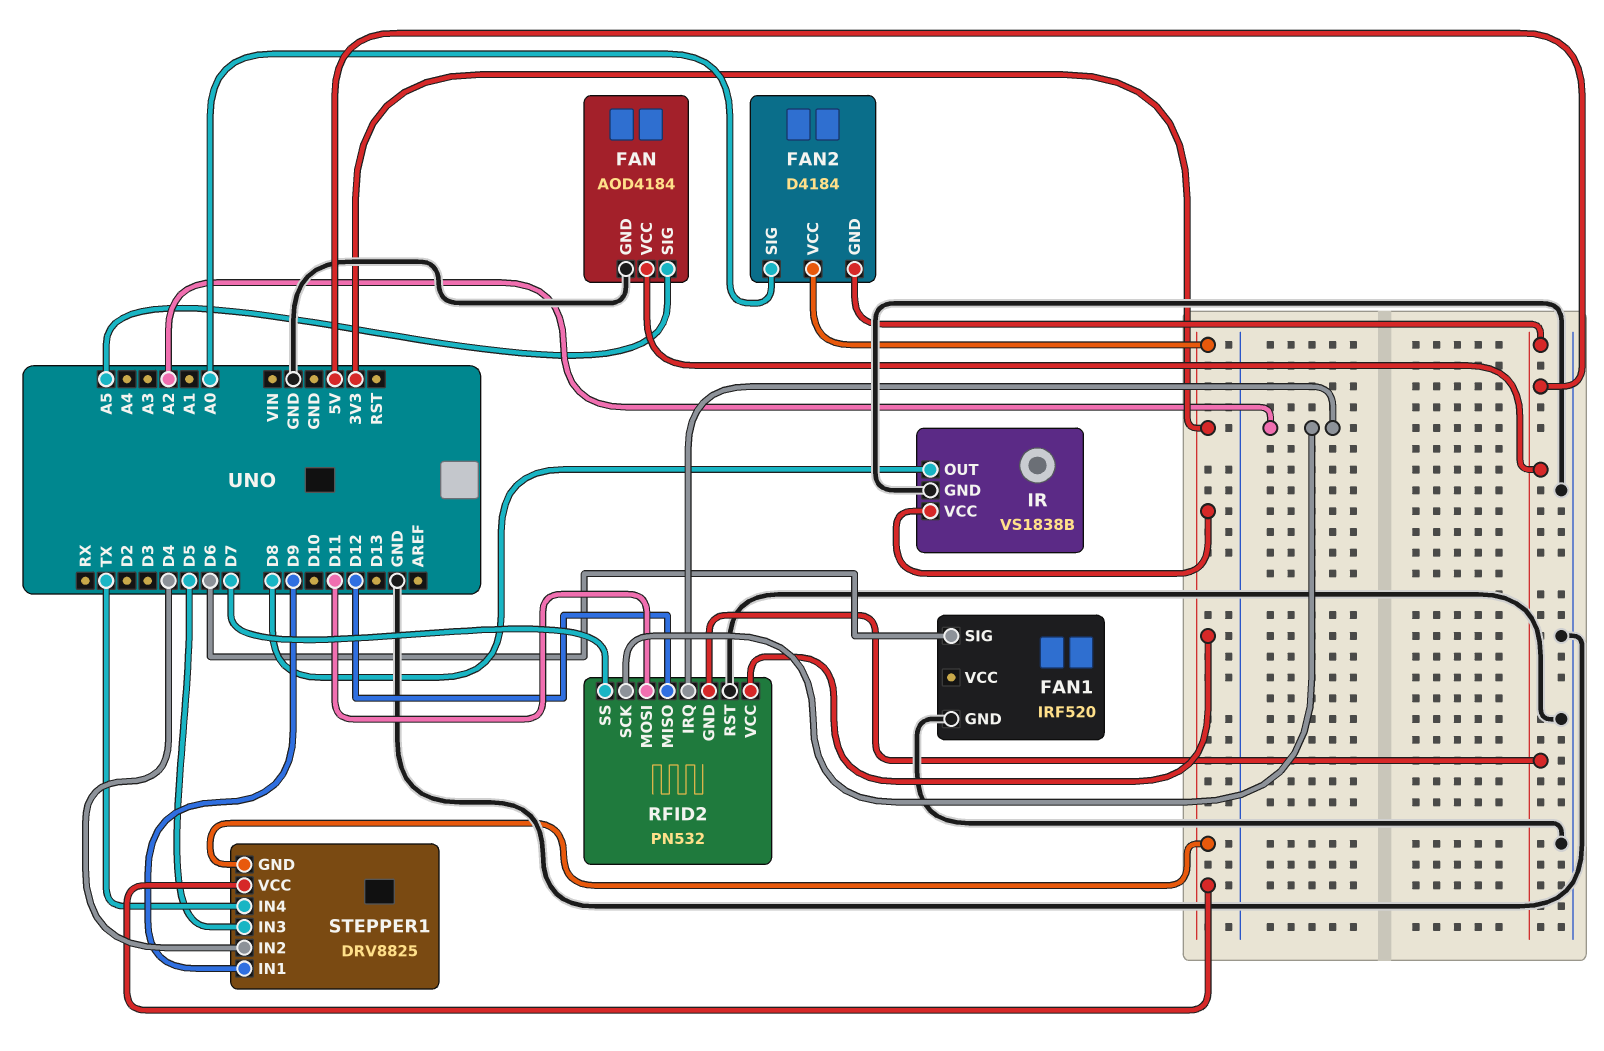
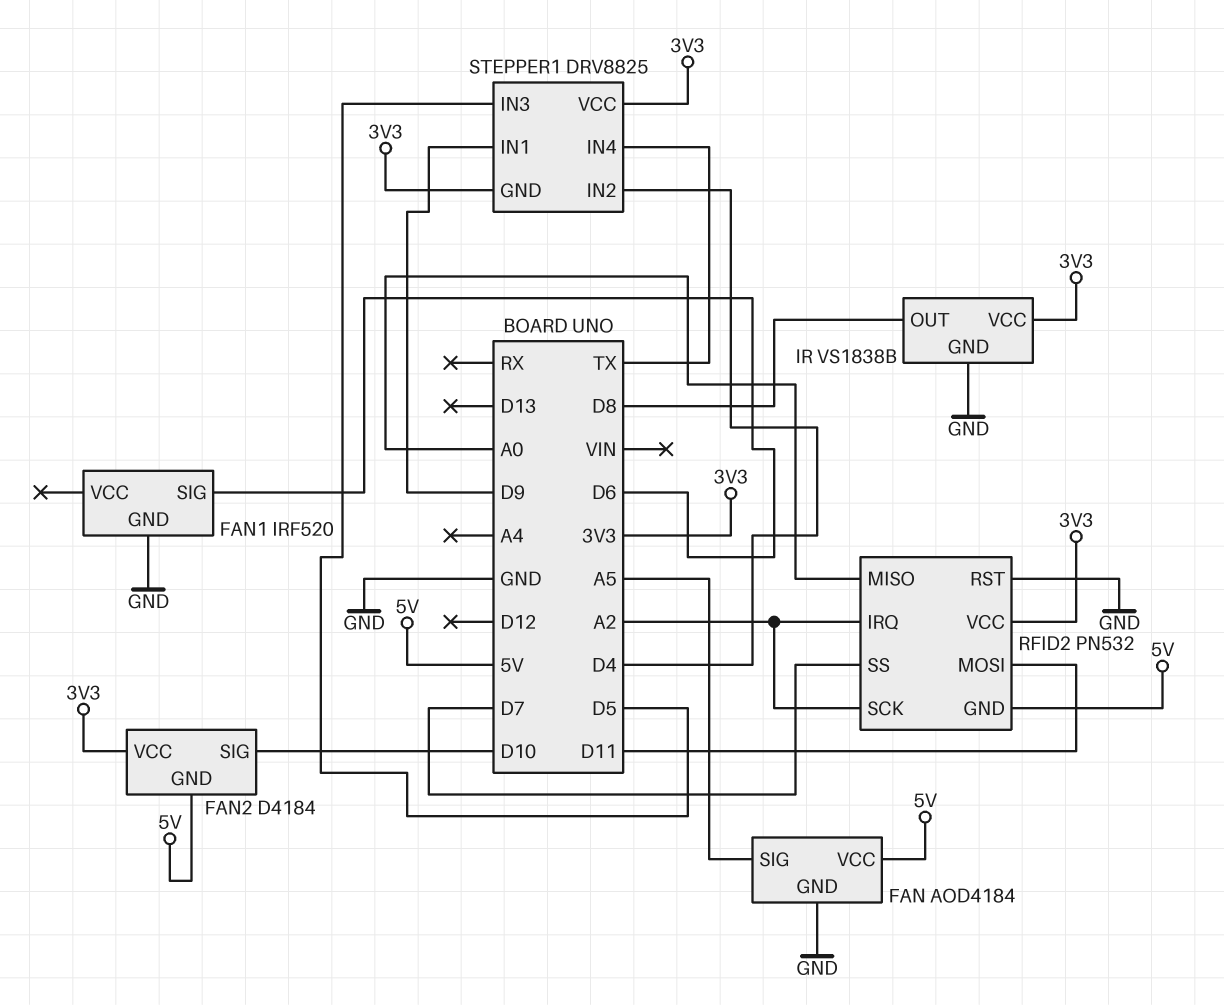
FAN2 pin SIG: A0 -> D10
RFID2 pin MISO: D12 -> A0

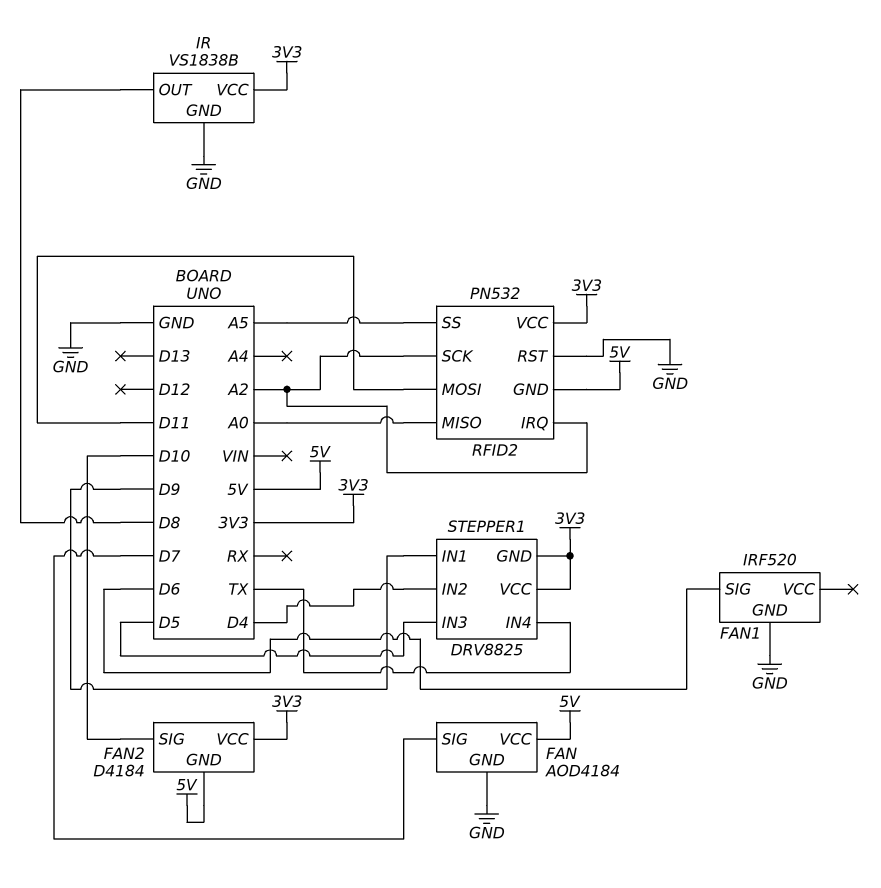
FAN pin SIG: A5 -> D7
RFID2 pin SS: D7 -> A5

